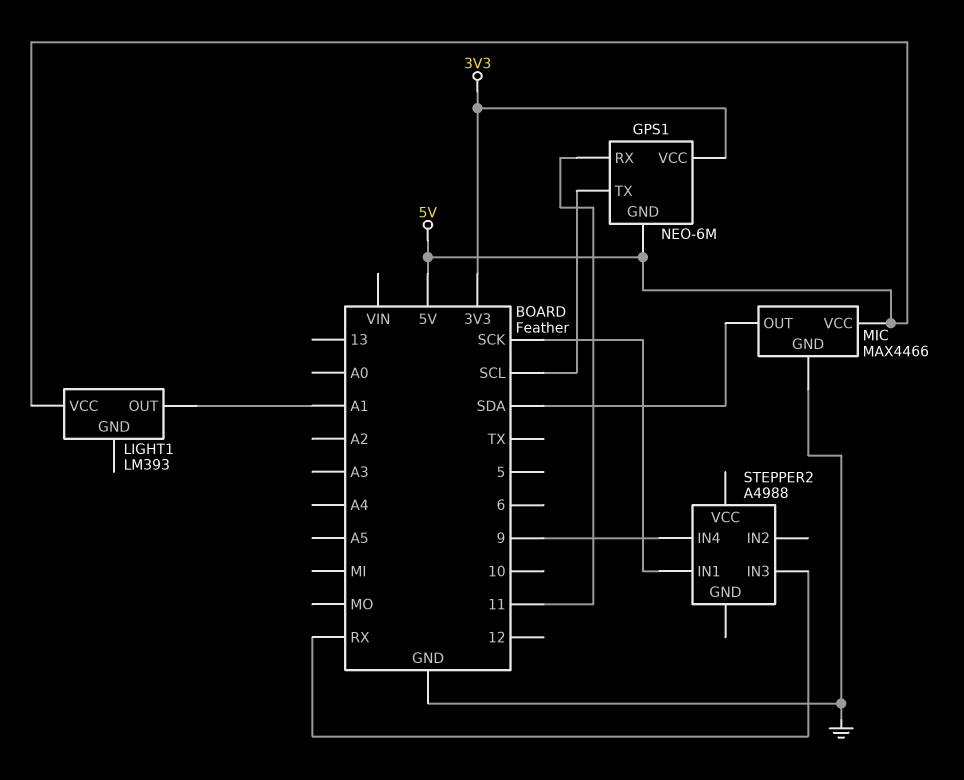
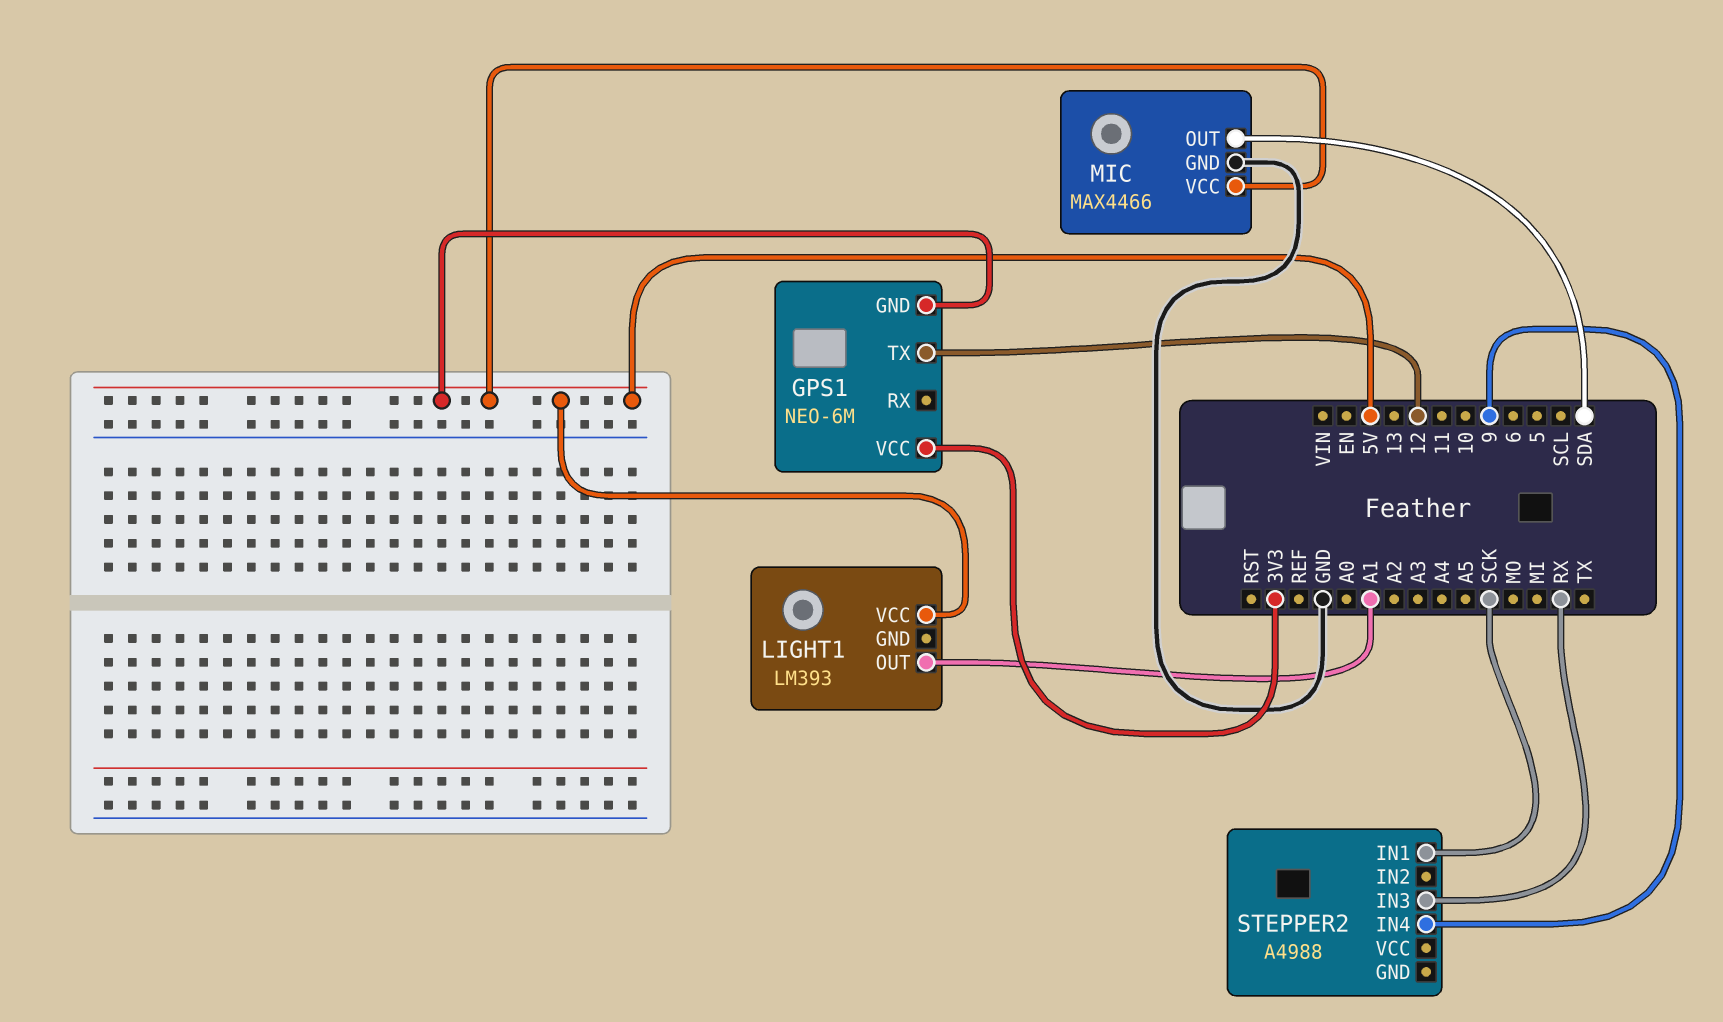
GPS1 pin RX: 11 -> none
GPS1 pin TX: SCL -> 12

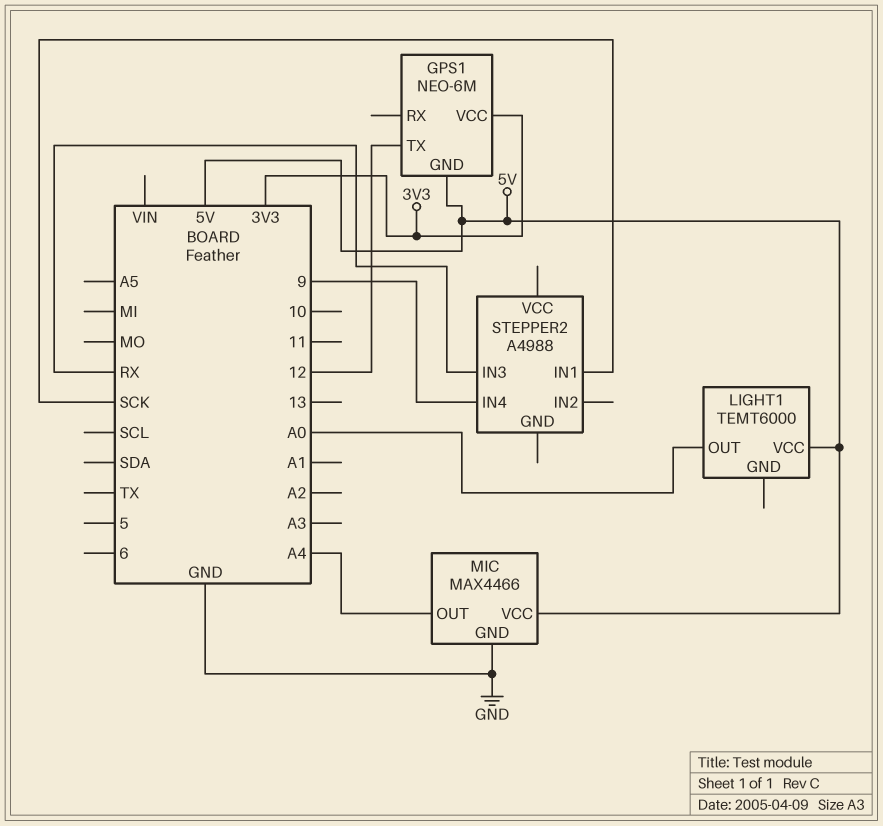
LIGHT1: LM393 -> TEMT6000
LIGHT1 pin OUT: A1 -> A0
MIC pin OUT: SDA -> A4

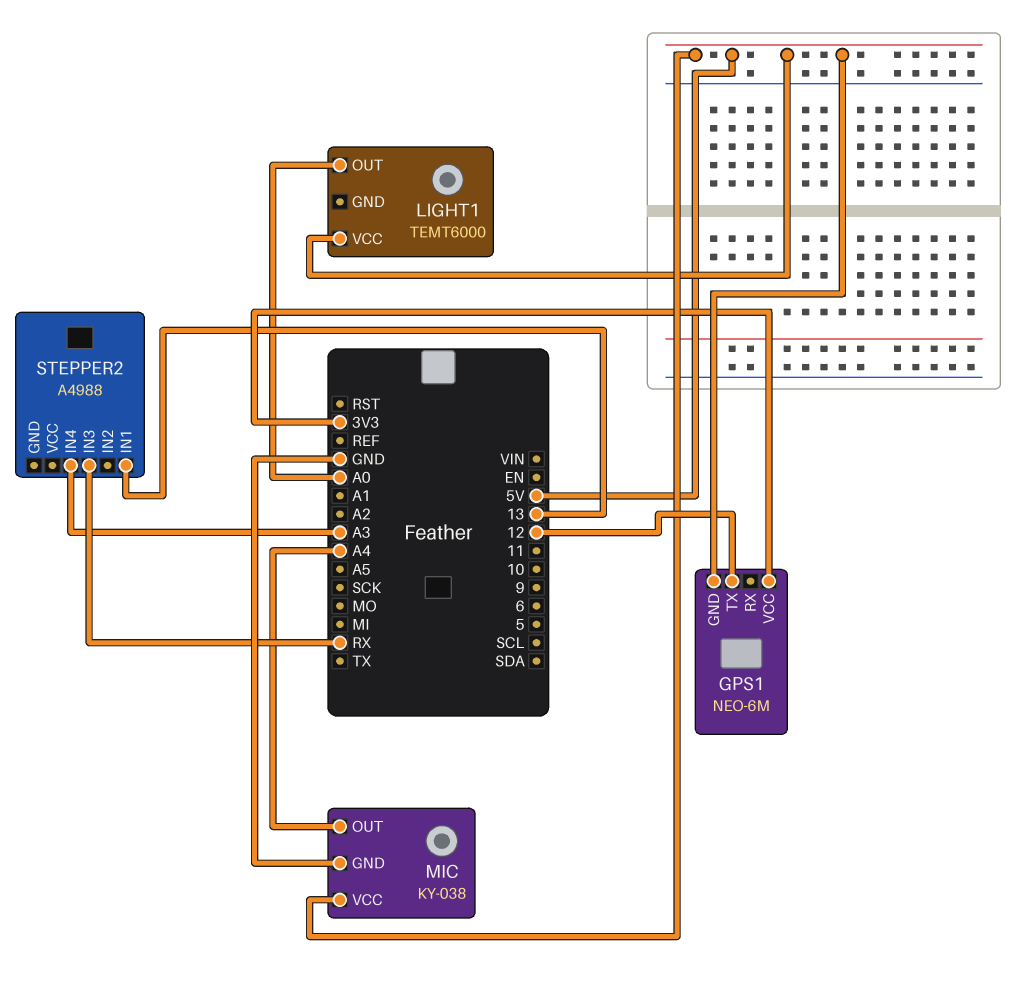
MIC: MAX4466 -> KY-038
STEPPER2 pin IN1: SCK -> 13
STEPPER2 pin IN4: 9 -> A3

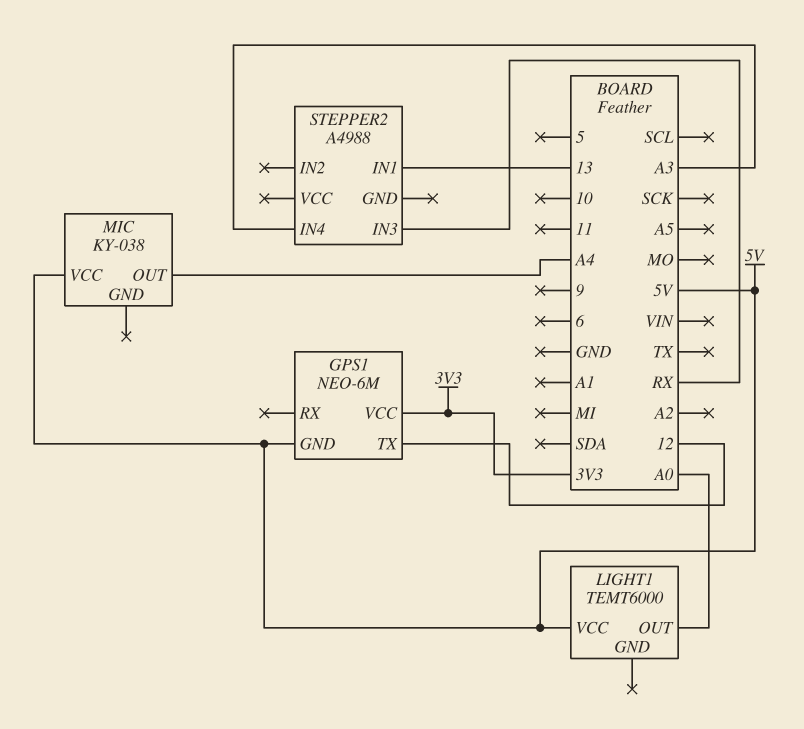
MIC pin GND: GND -> none

